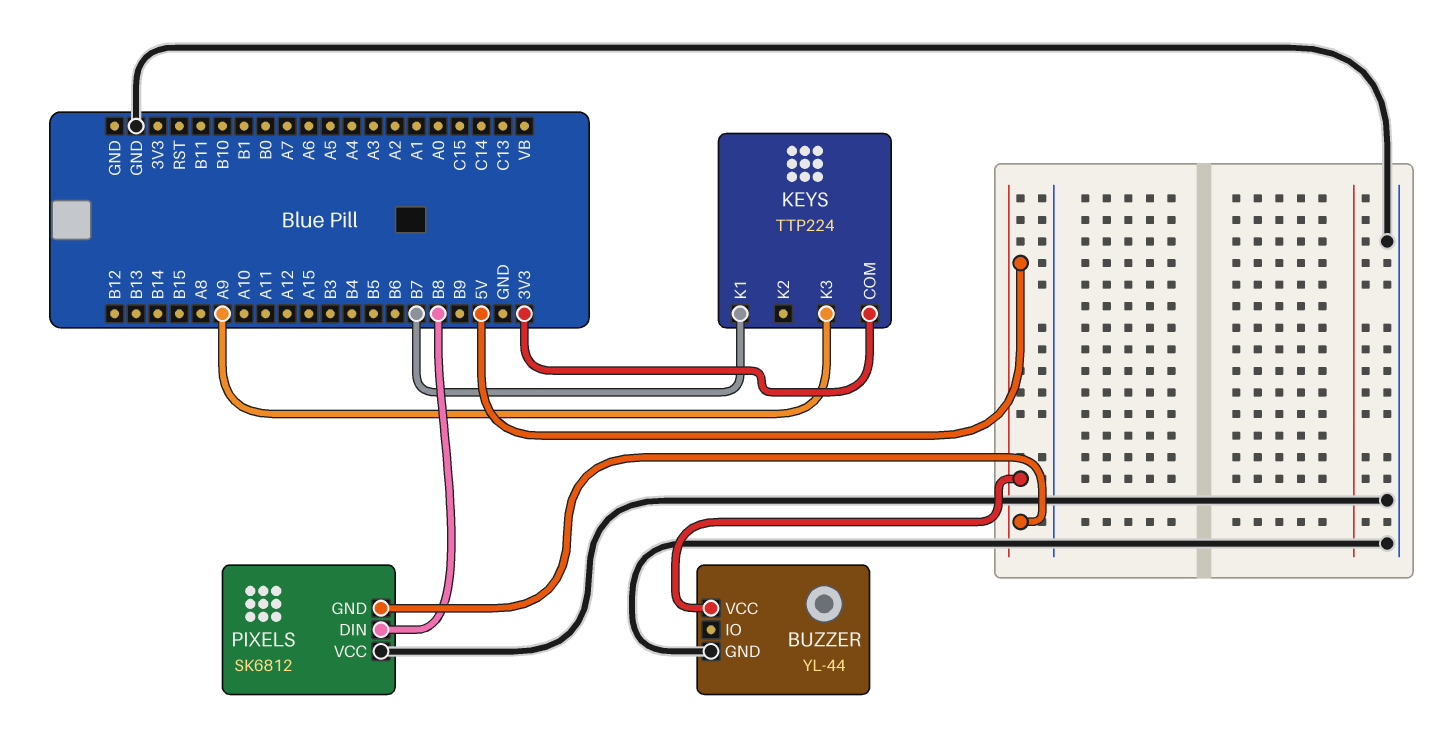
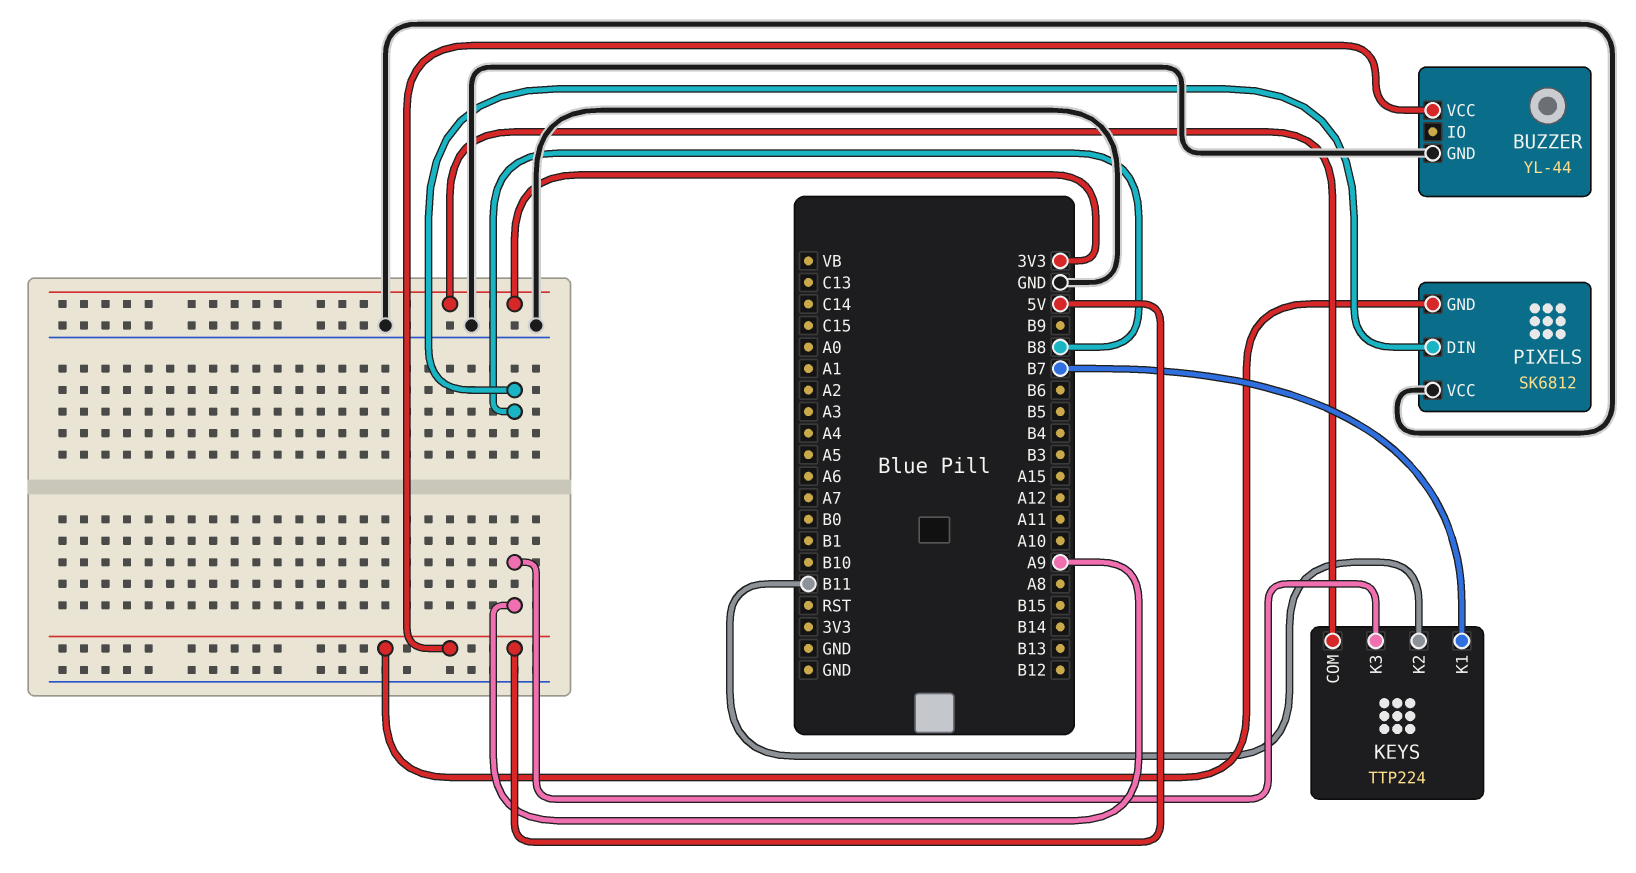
KEYS pin K2: none -> B11

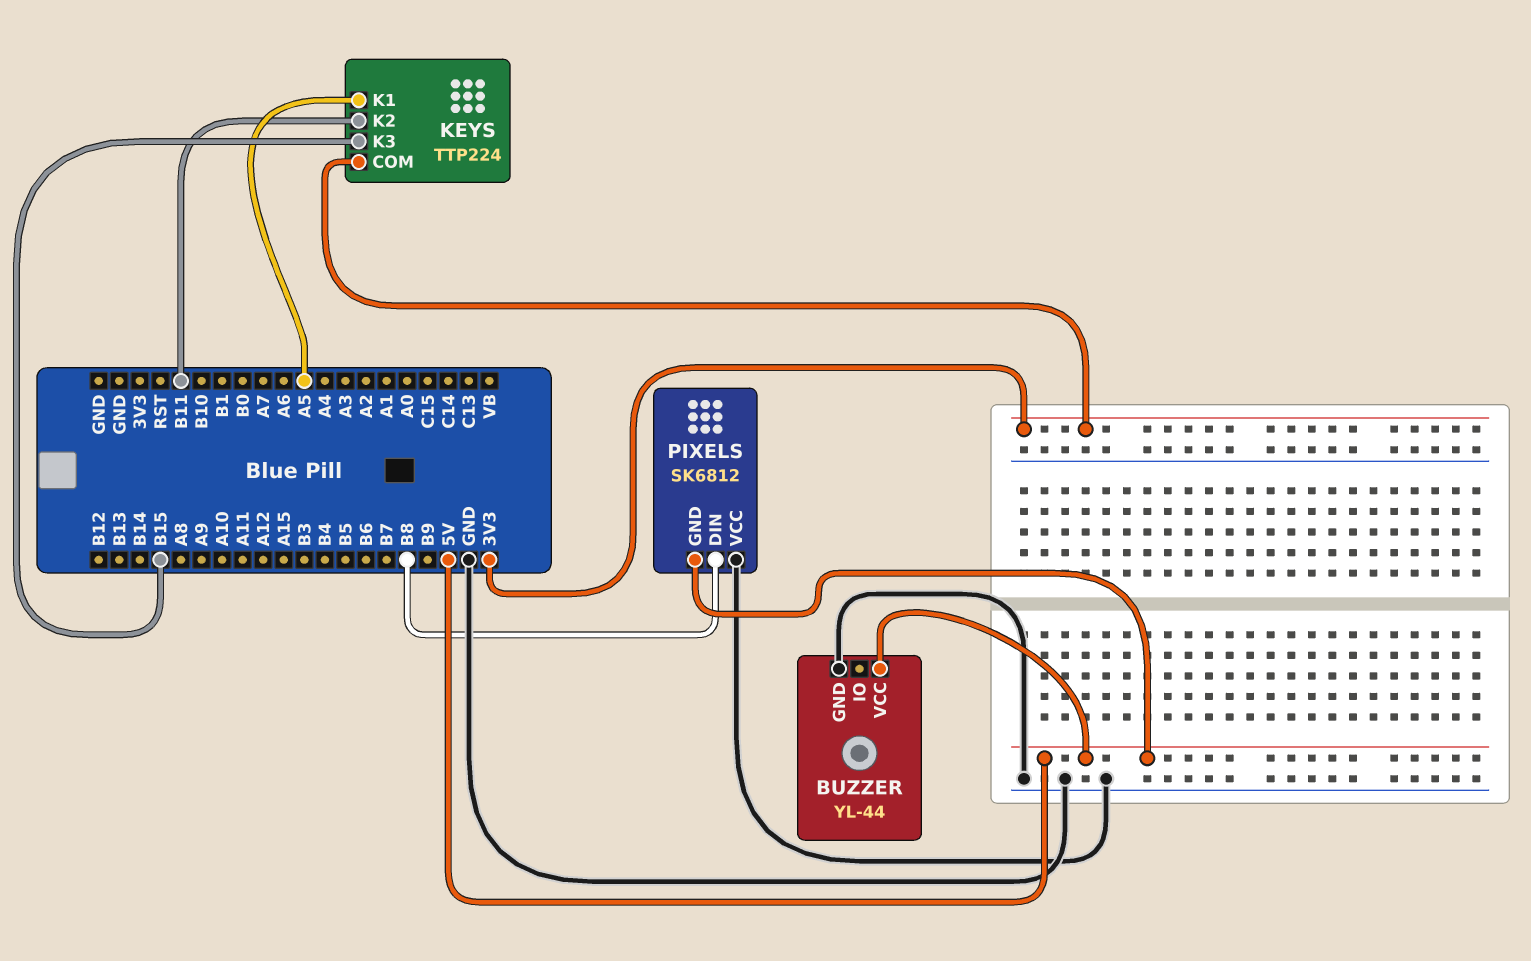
KEYS pin K1: B7 -> A5
KEYS pin K3: A9 -> B15

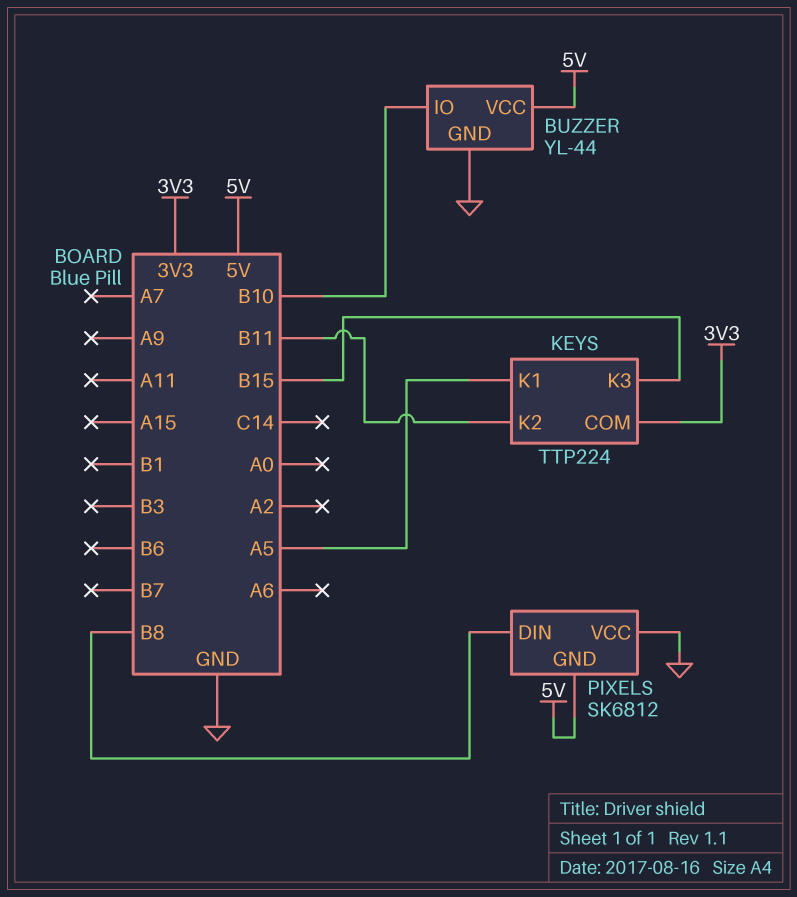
BUZZER pin IO: none -> B10

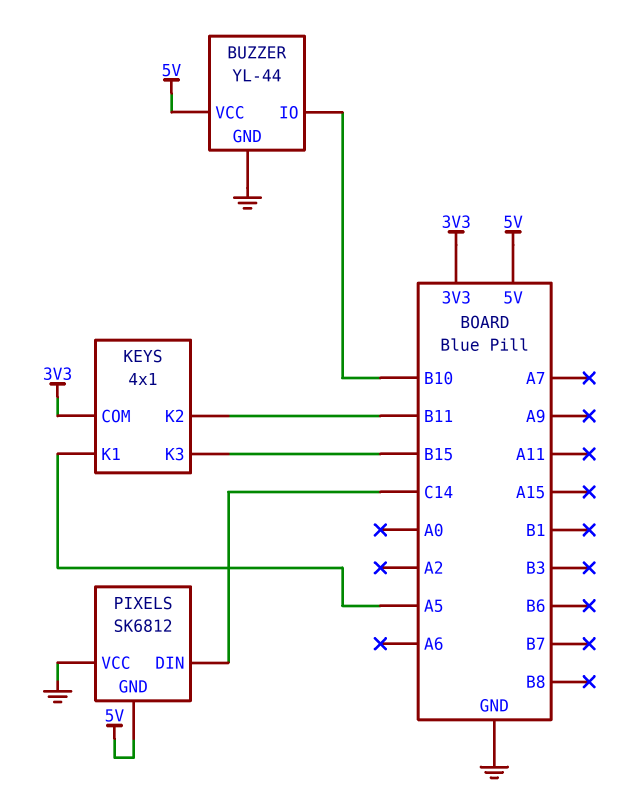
KEYS: TTP224 -> 4x1
PIXELS pin DIN: B8 -> C14

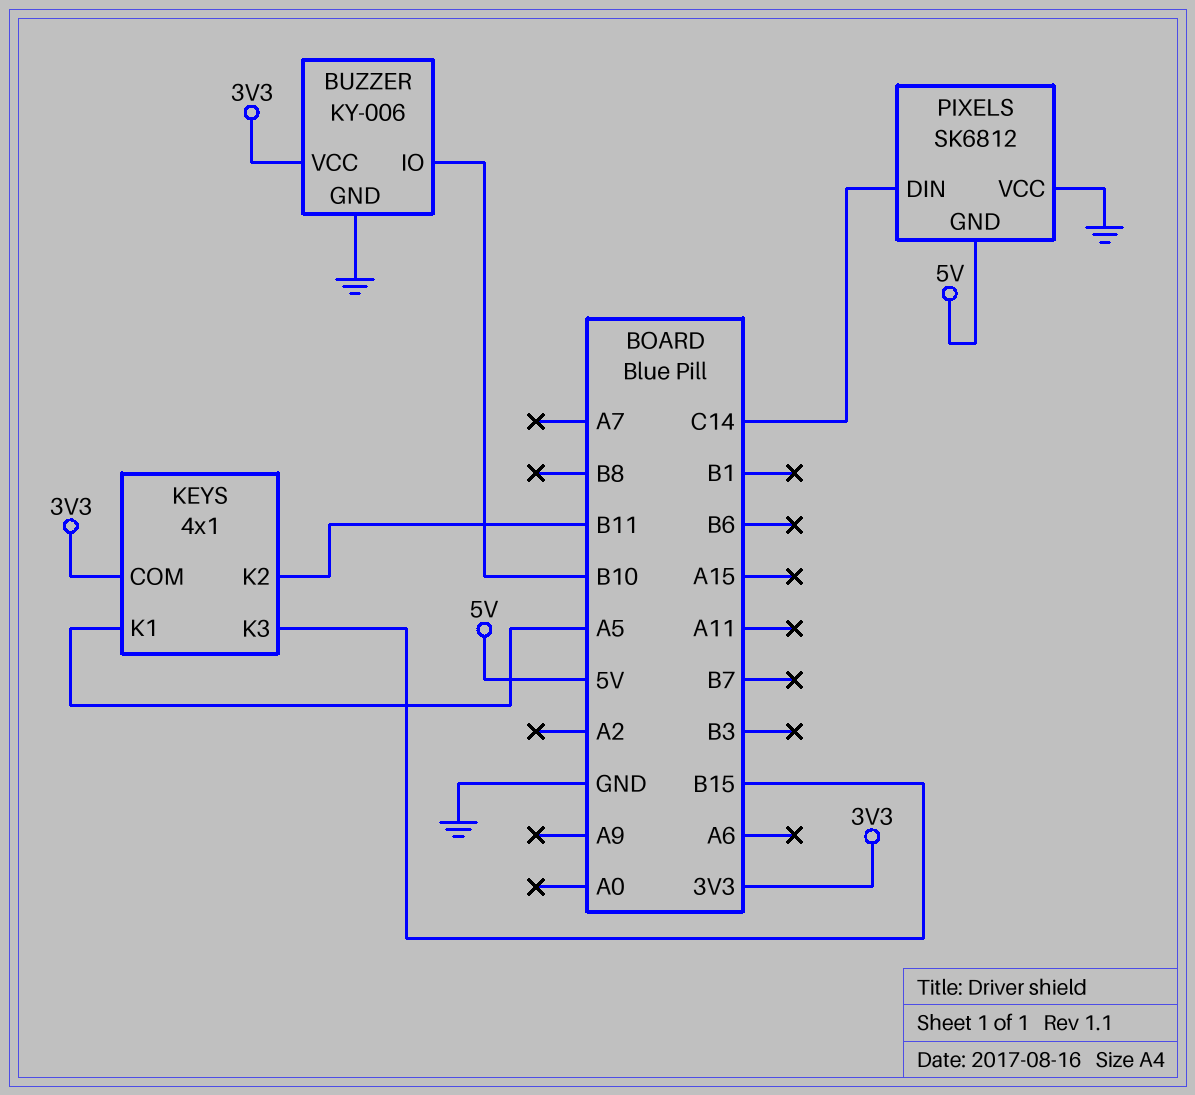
BUZZER: YL-44 -> KY-006
BUZZER pin VCC: 5V -> 3V3

